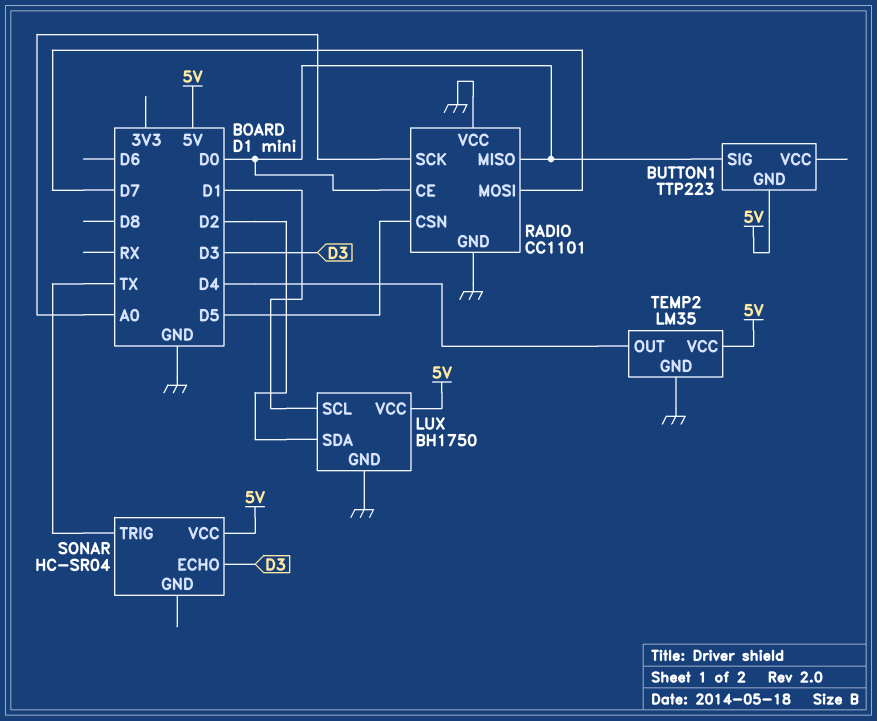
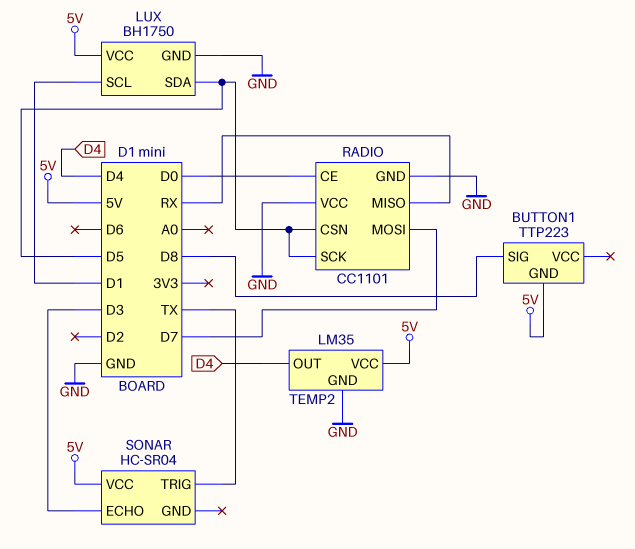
BUTTON1 pin SIG: D0 -> D8
LUX pin SDA: D2 -> D5
RADIO pin MISO: D0 -> RX
RADIO pin SCK: A0 -> D5

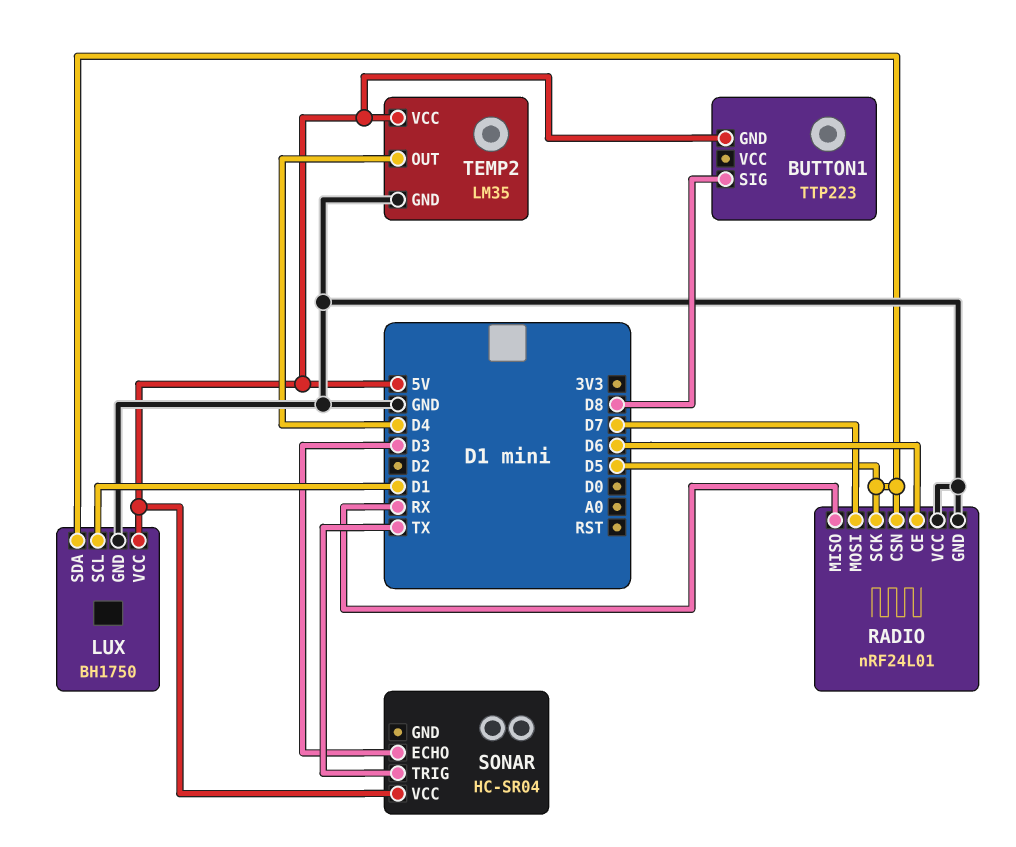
RADIO: CC1101 -> nRF24L01
RADIO pin CE: D0 -> D6

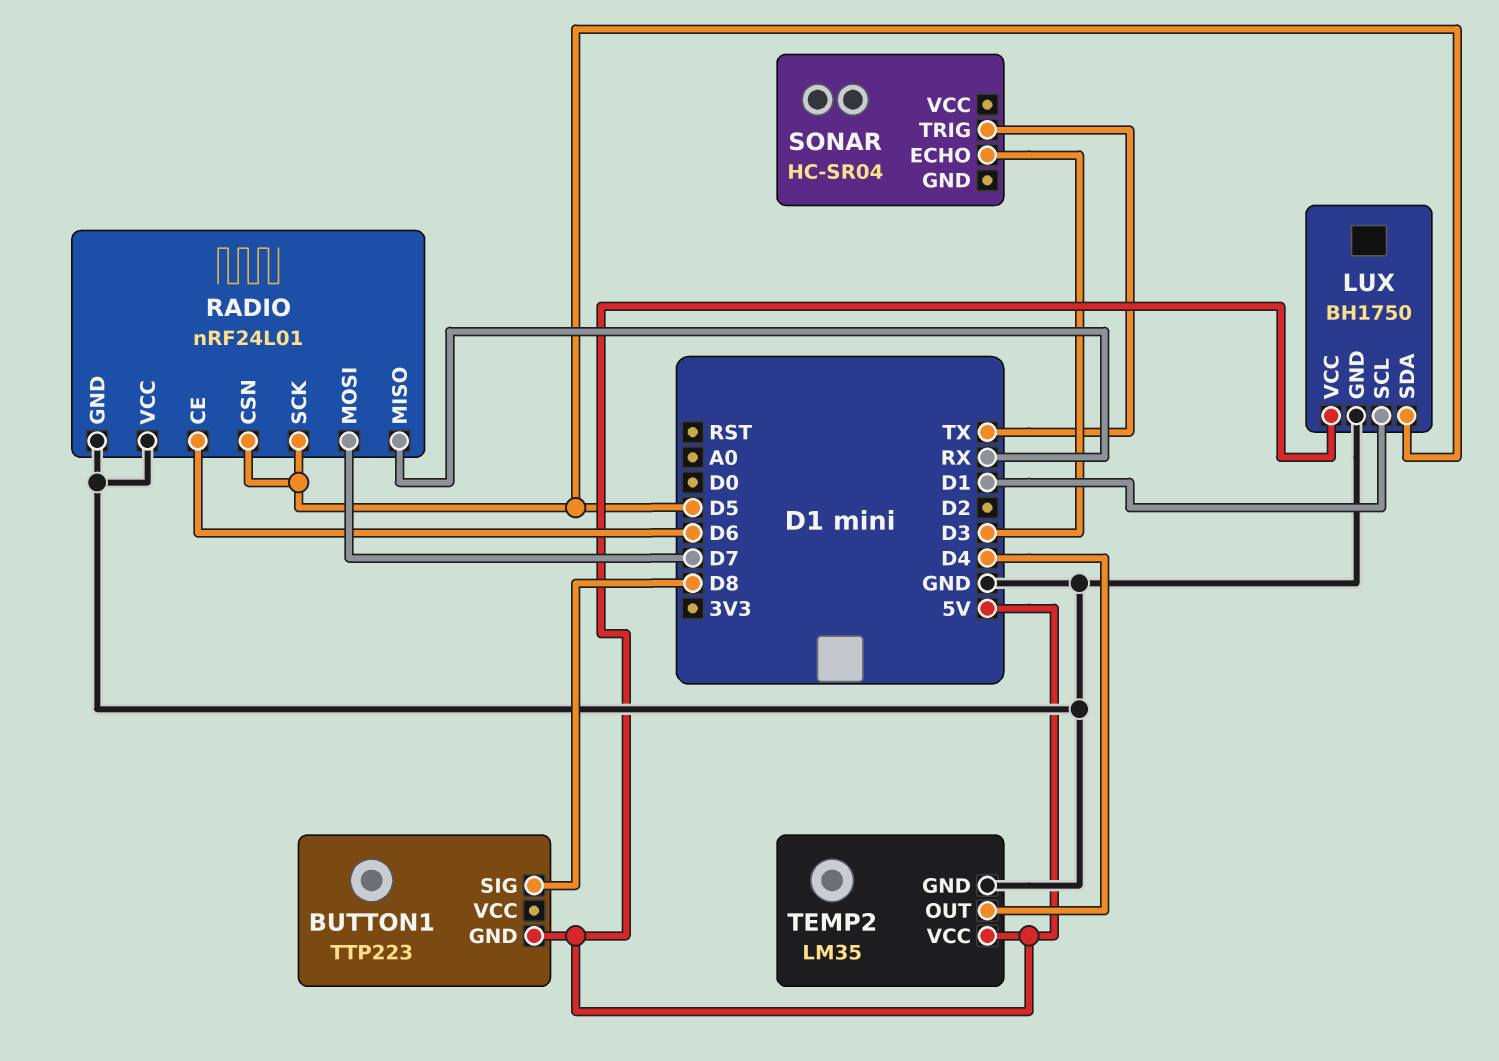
SONAR pin VCC: 5V -> none

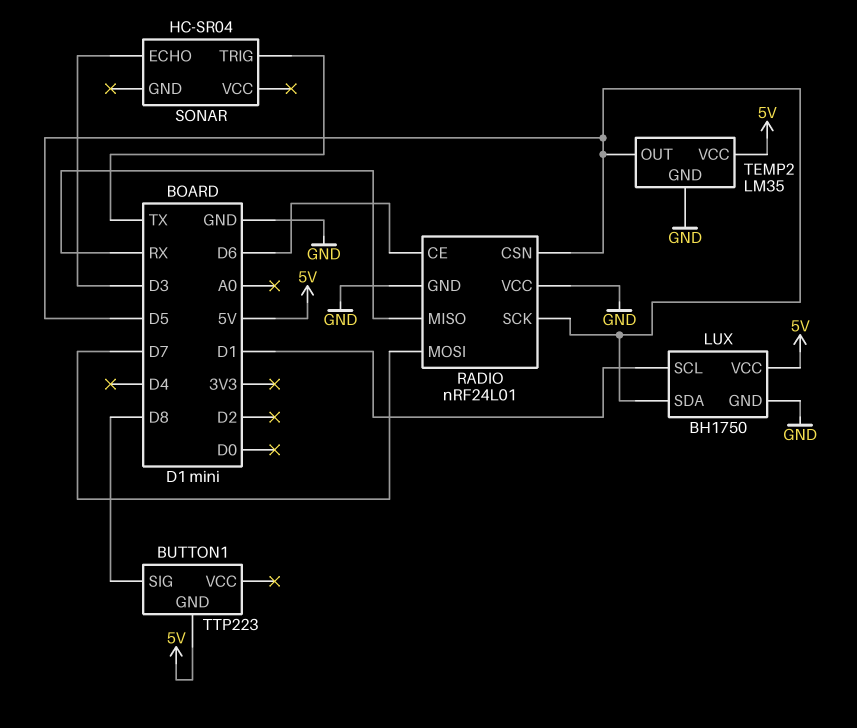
TEMP2 pin OUT: D4 -> D5

